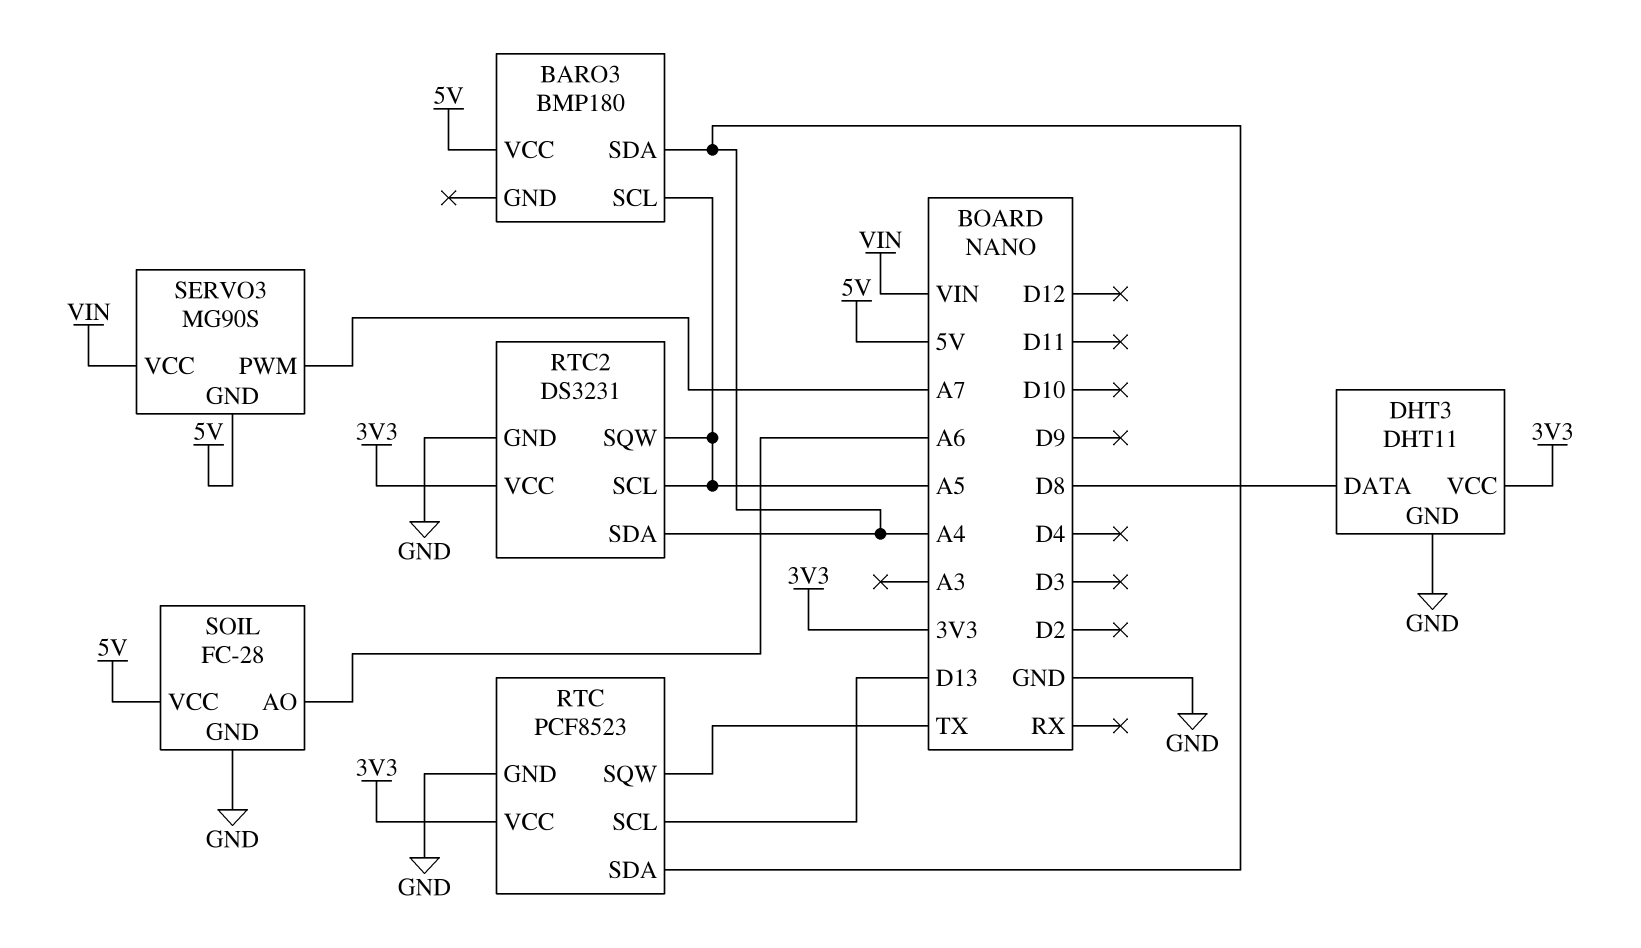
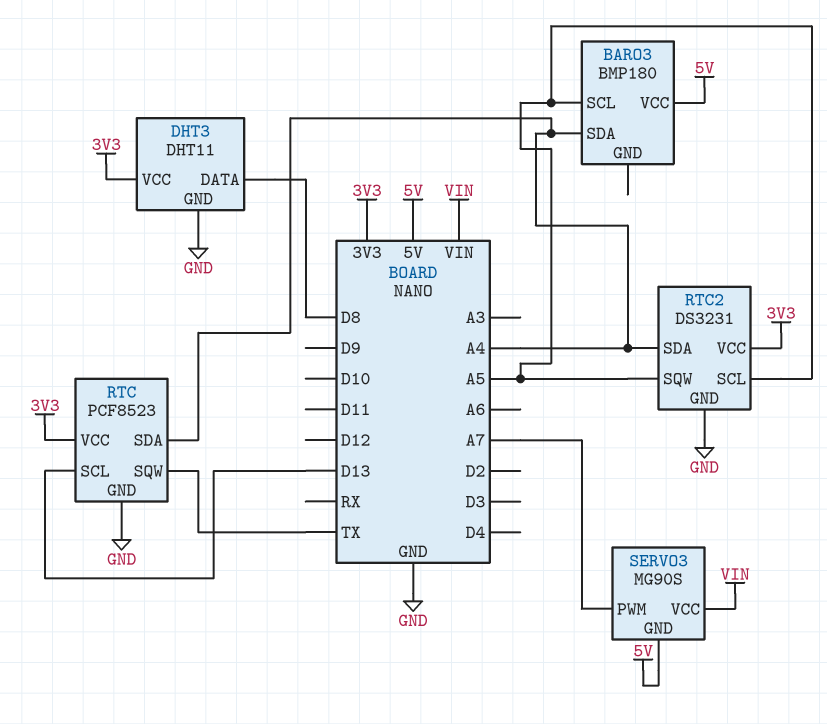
SOIL: FC-28 -> none
SOIL pin AO: A6 -> none
SOIL pin GND: GND -> none
SOIL pin VCC: 5V -> none

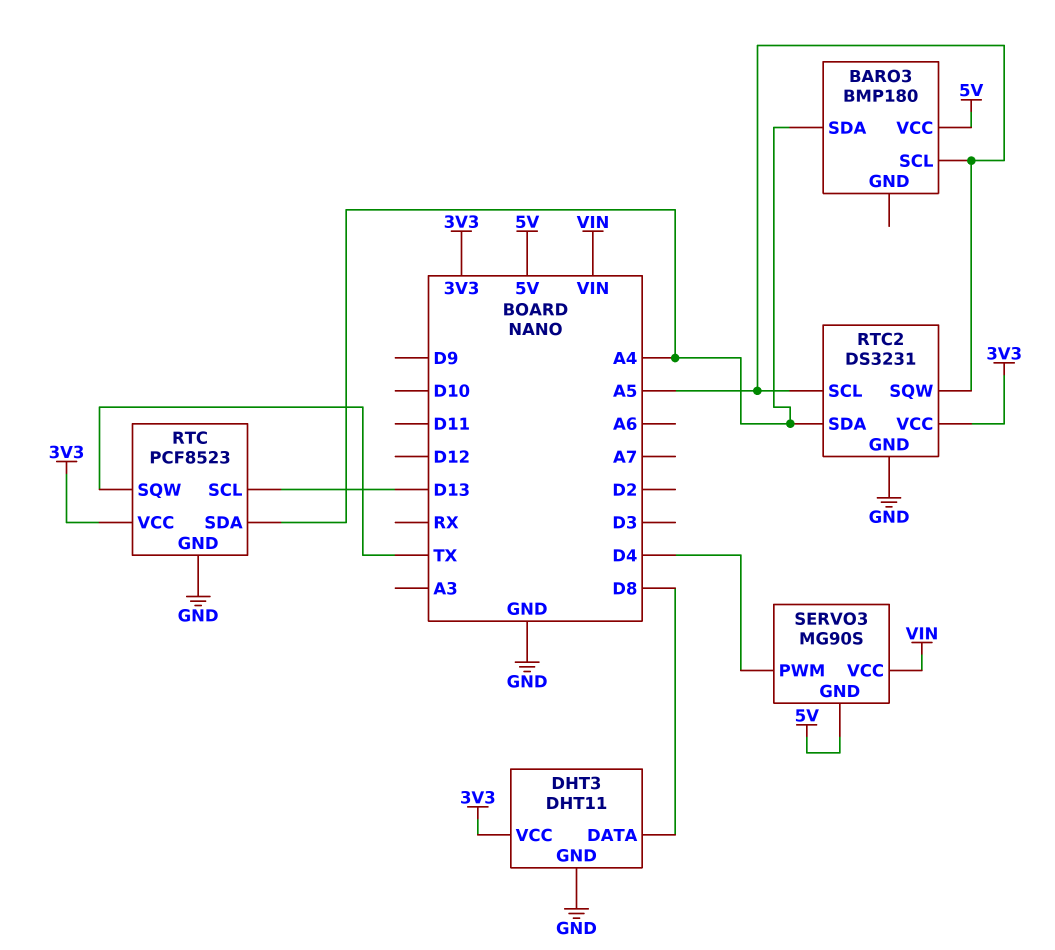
SERVO3 pin PWM: A7 -> D4

